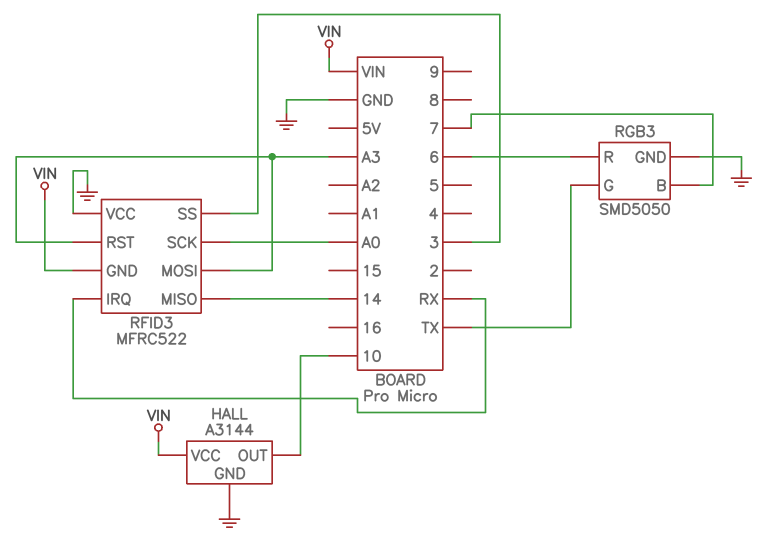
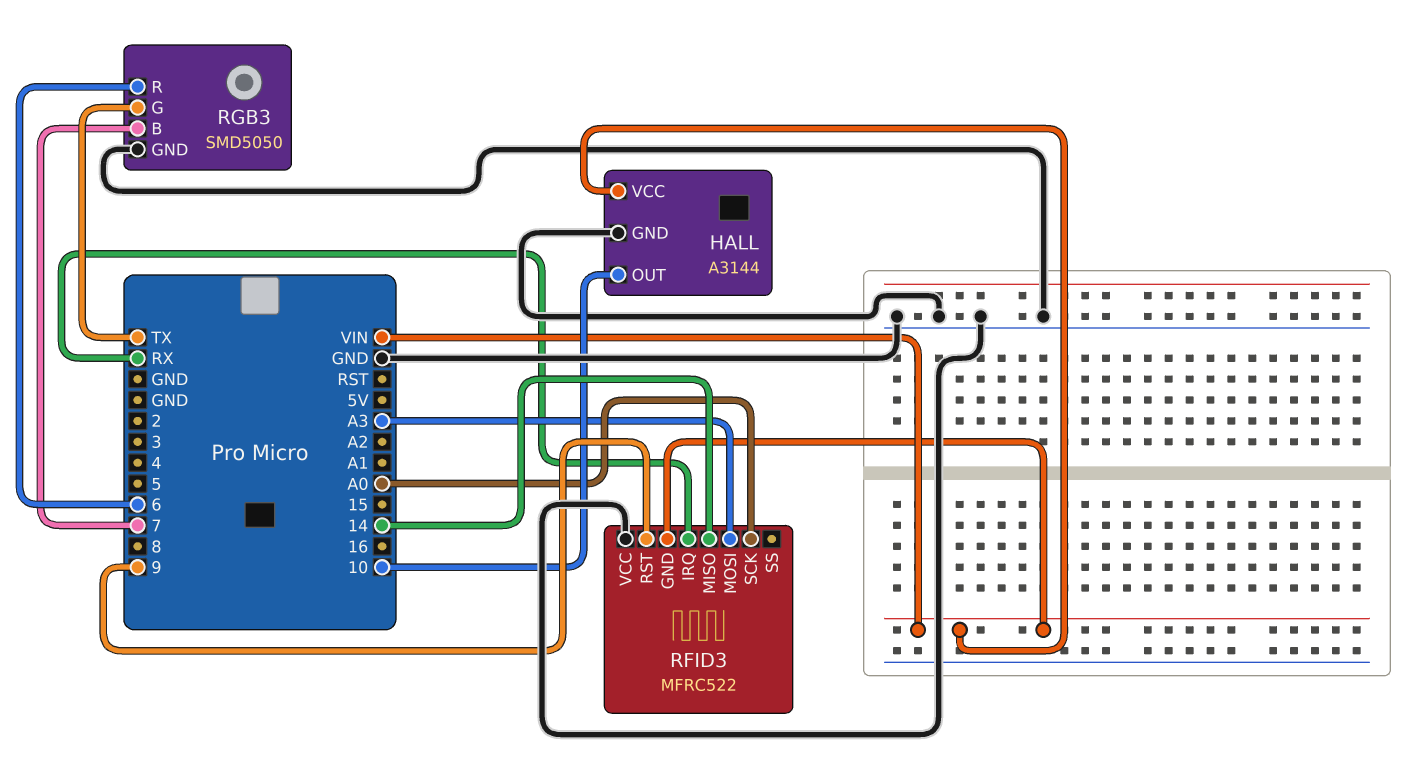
RFID3 pin RST: A3 -> 9
RFID3 pin SS: 3 -> none

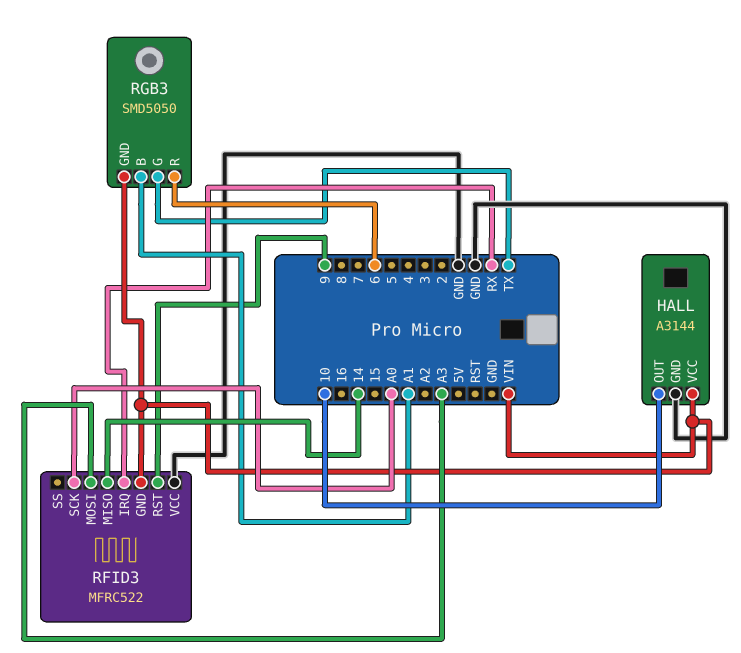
RGB3 pin B: 7 -> A1
RGB3 pin GND: GND -> VIN

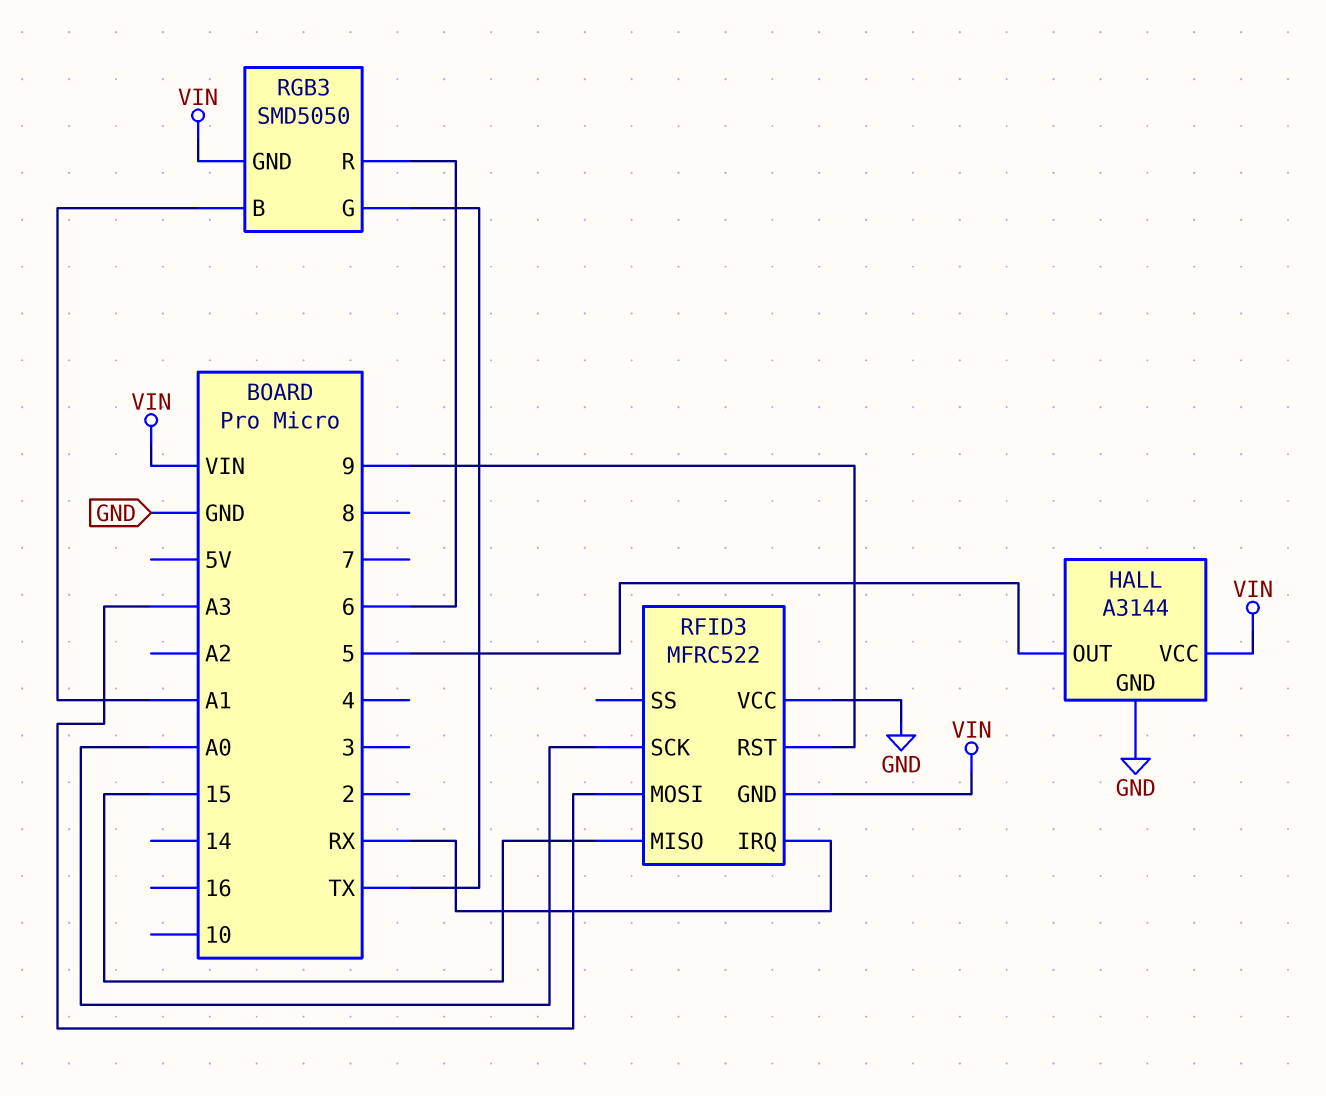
HALL pin OUT: 10 -> 5
RFID3 pin MISO: 14 -> 15

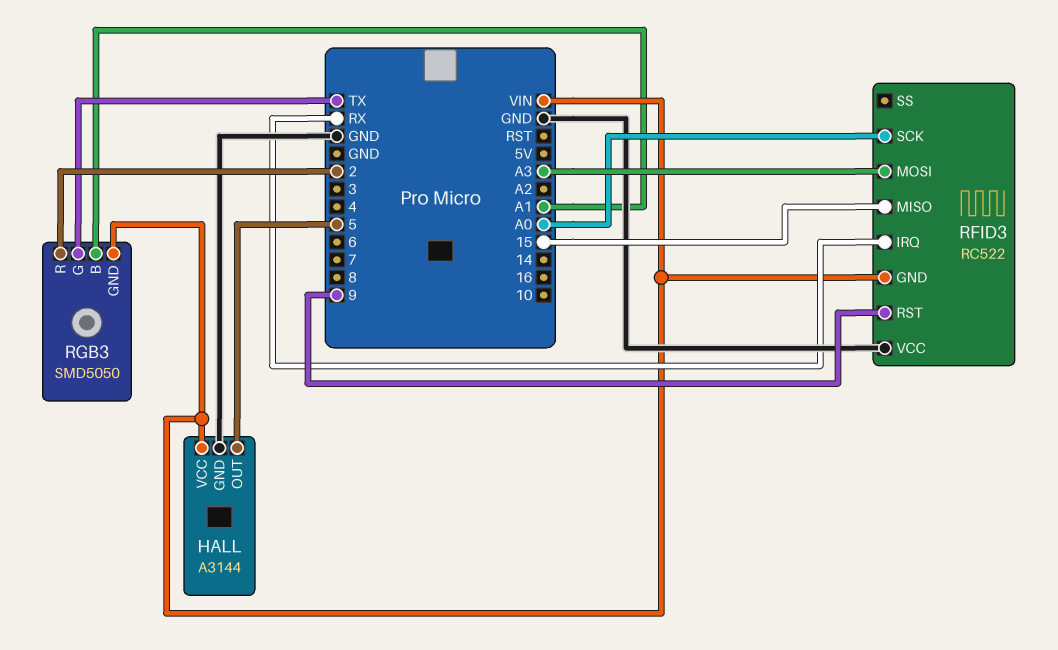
RFID3: MFRC522 -> RC522
RGB3 pin R: 6 -> 2

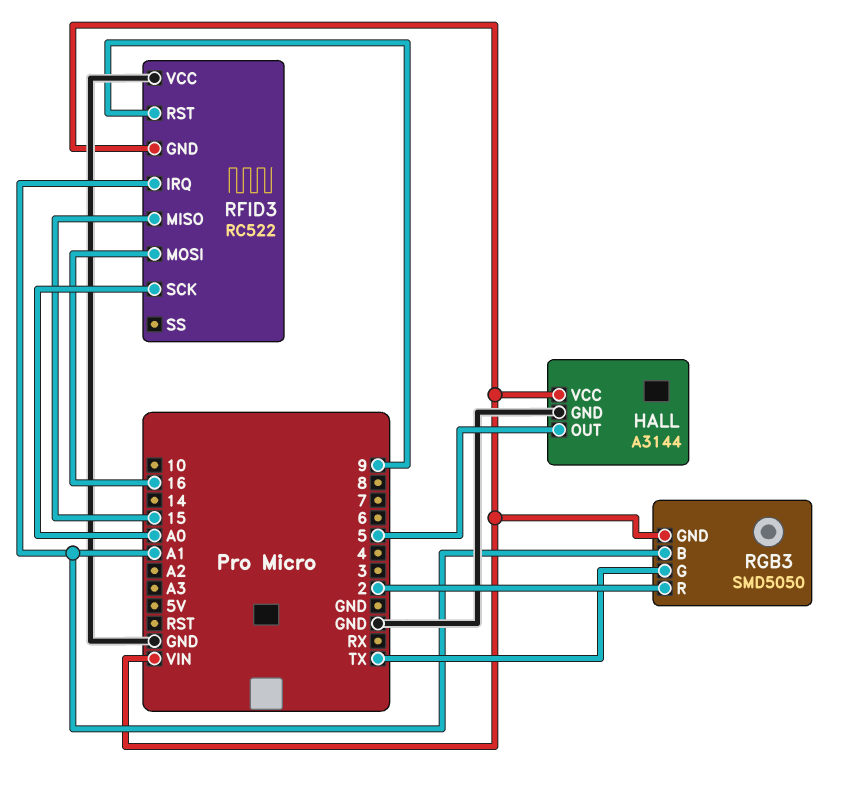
RFID3 pin IRQ: RX -> A1
RFID3 pin MOSI: A3 -> 16

